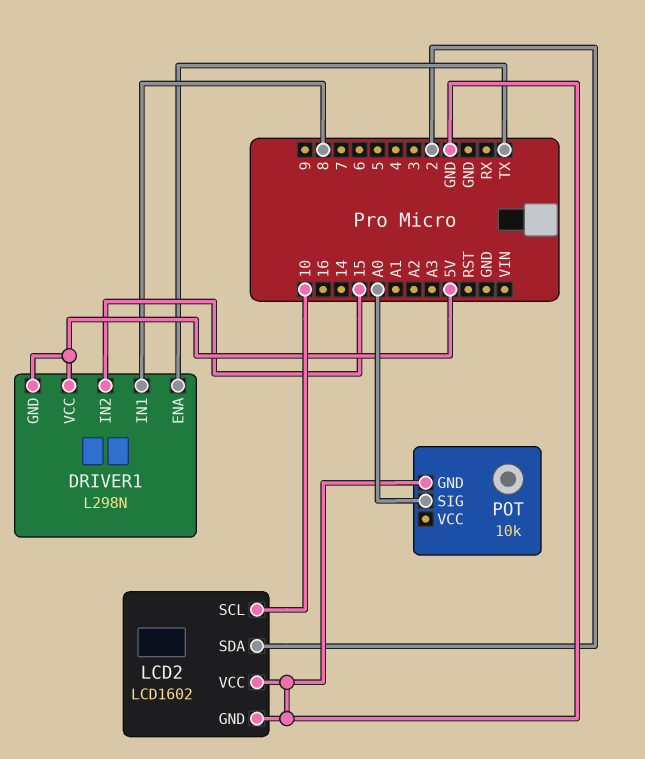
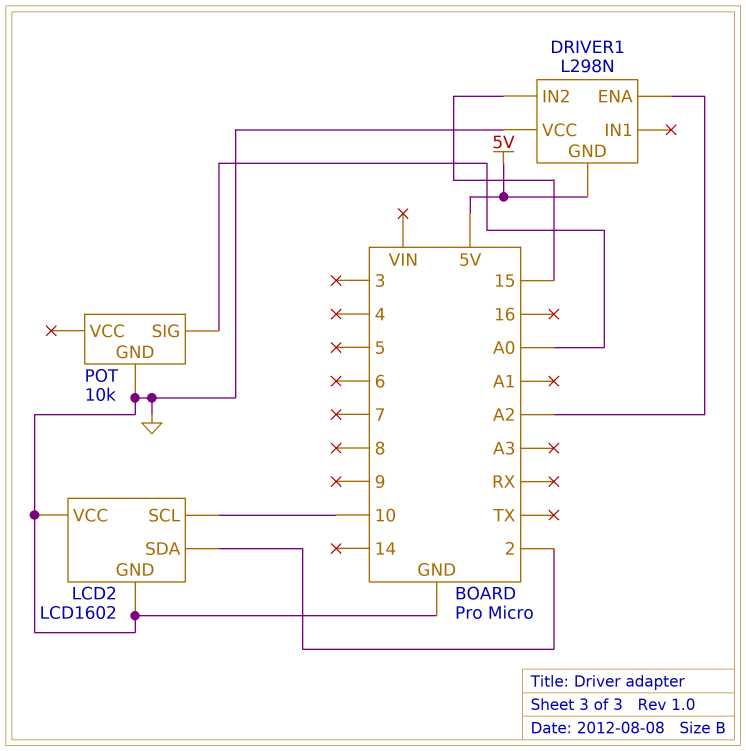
DRIVER1 pin ENA: TX -> A2
DRIVER1 pin IN1: 8 -> none
DRIVER1 pin VCC: 5V -> GND

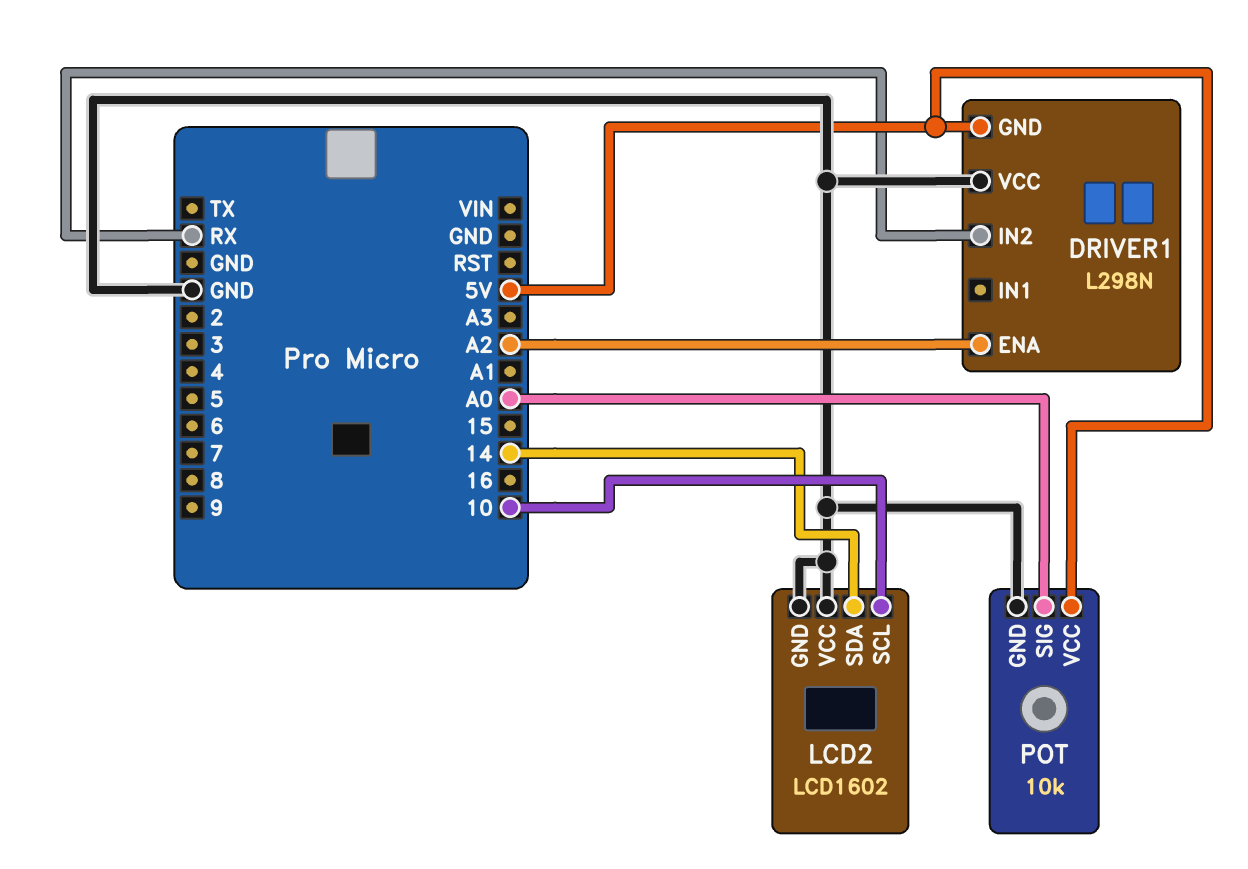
DRIVER1 pin IN2: 15 -> RX
LCD2 pin SDA: 2 -> 14
POT pin VCC: none -> 5V

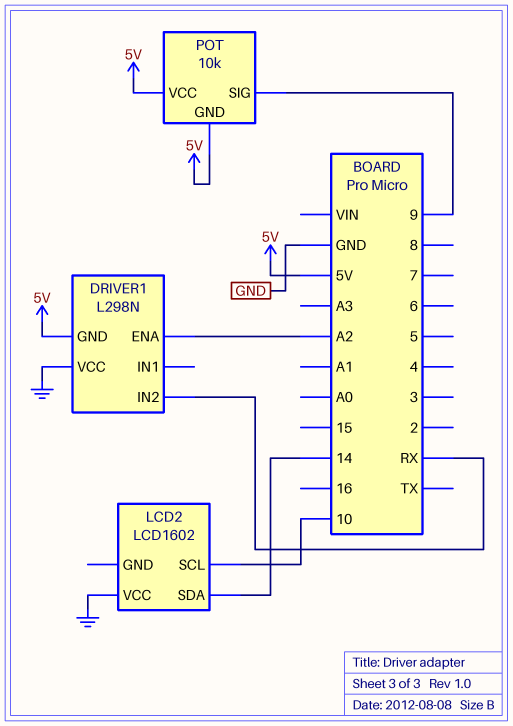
LCD2 pin GND: GND -> none
POT pin GND: GND -> 5V
POT pin SIG: A0 -> 9

